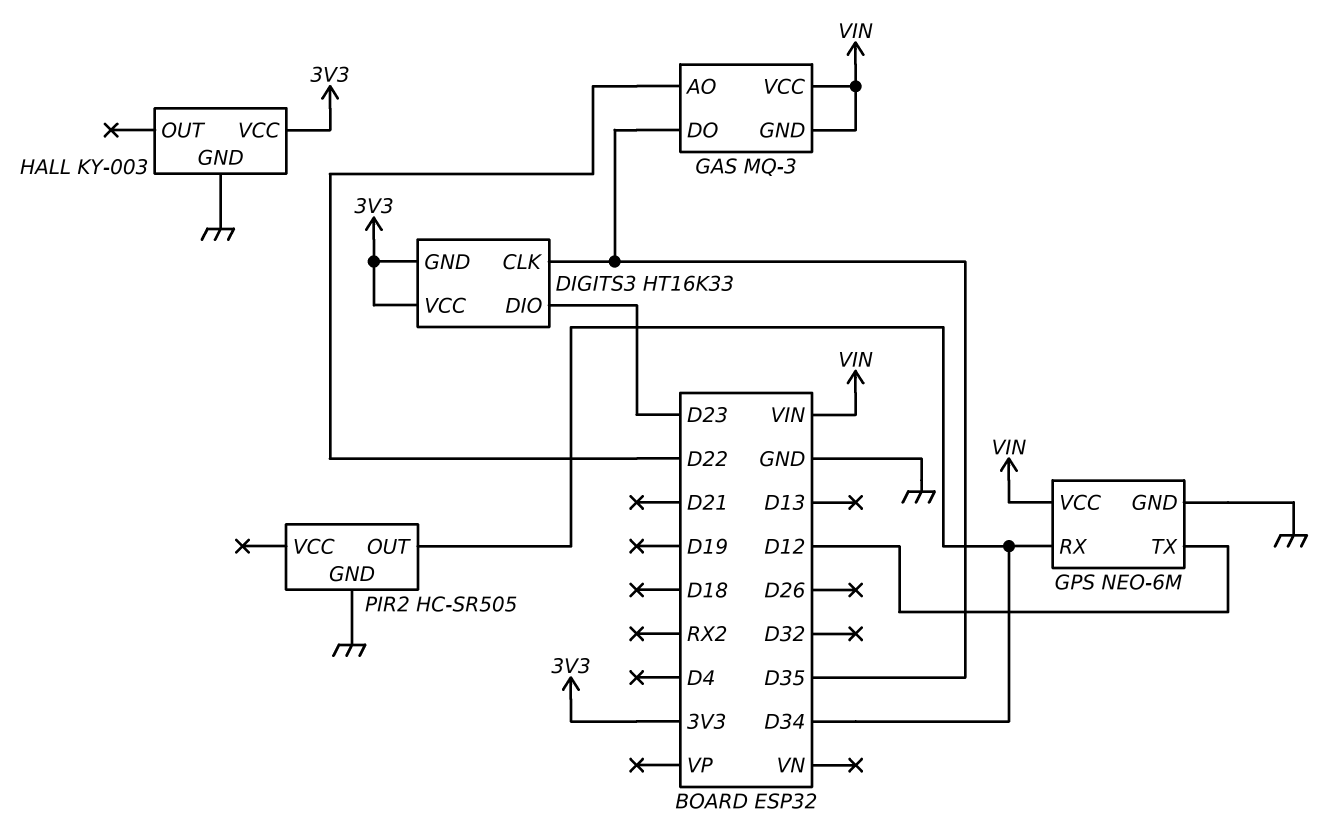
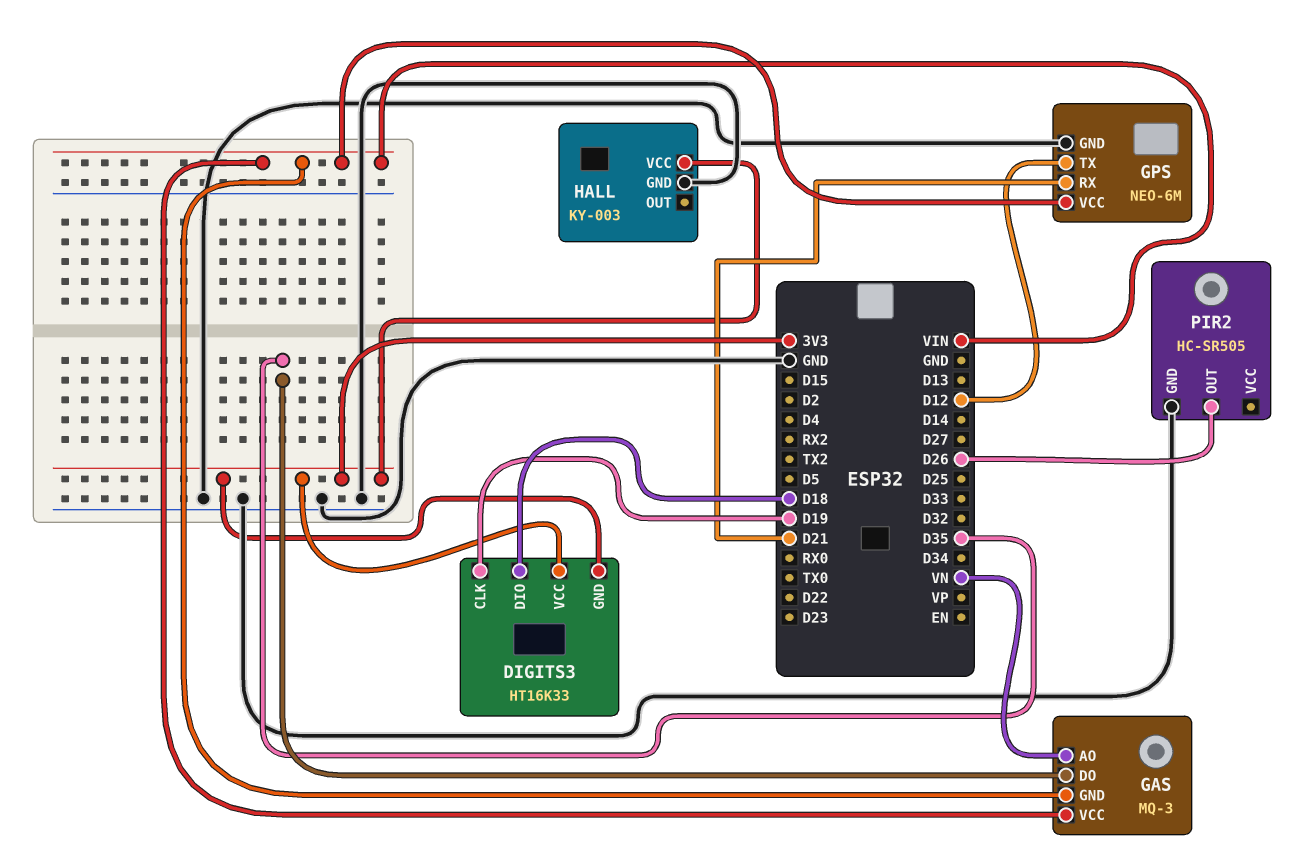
DIGITS3 pin CLK: D35 -> D19
DIGITS3 pin DIO: D23 -> D18
GAS pin AO: D22 -> VN
GPS pin RX: D34 -> D21
PIR2 pin OUT: D34 -> D26

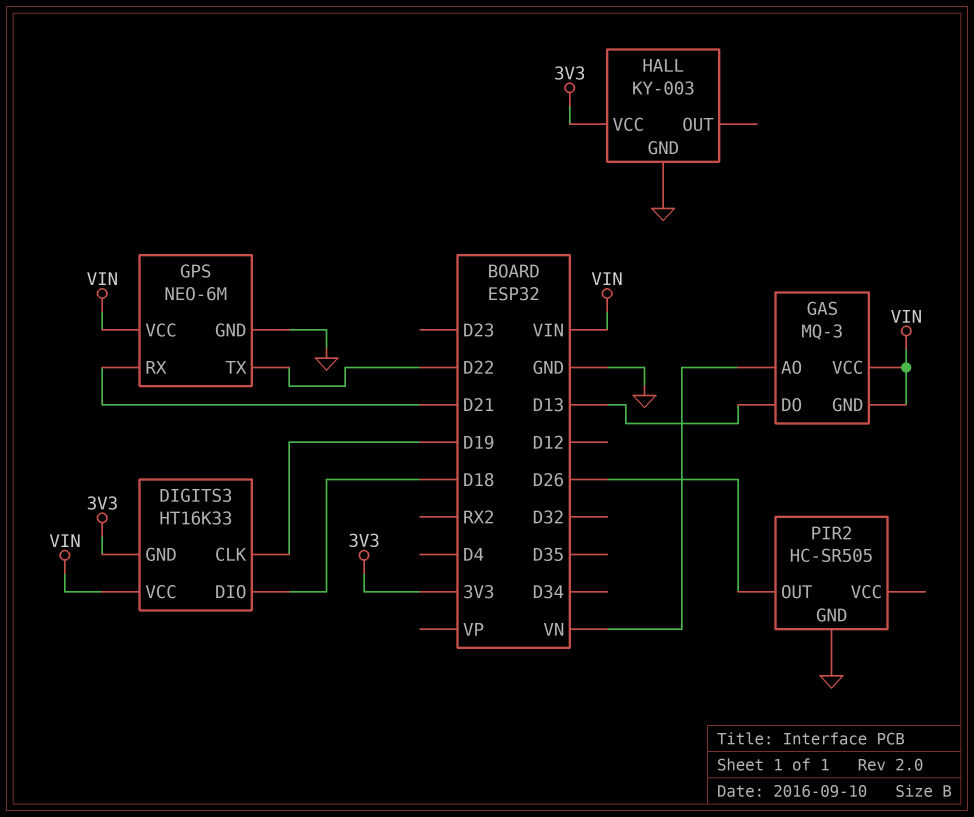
DIGITS3 pin VCC: 3V3 -> VIN
GAS pin DO: D35 -> D13
GPS pin TX: D12 -> D22

